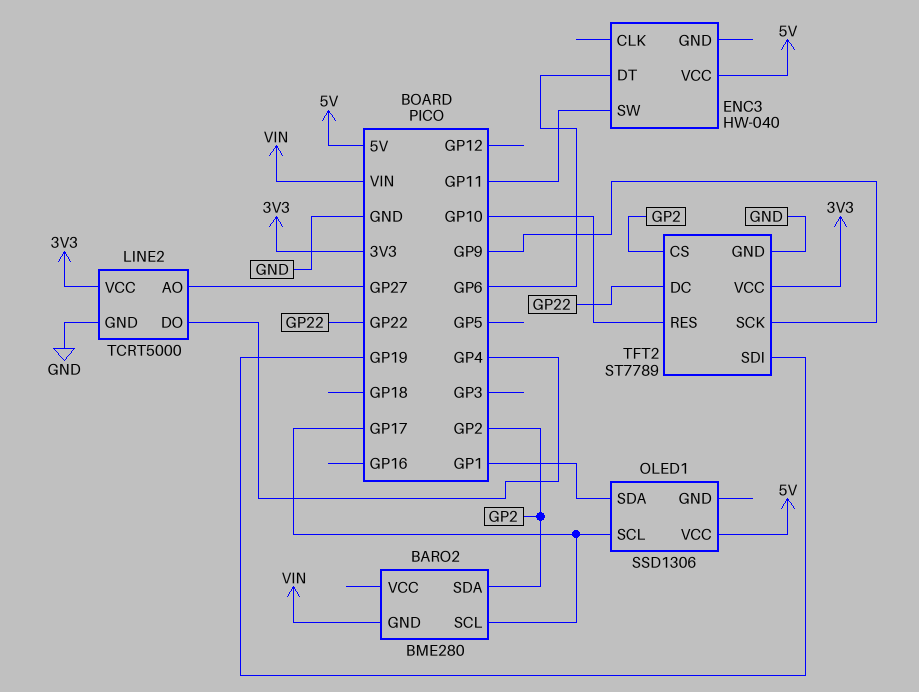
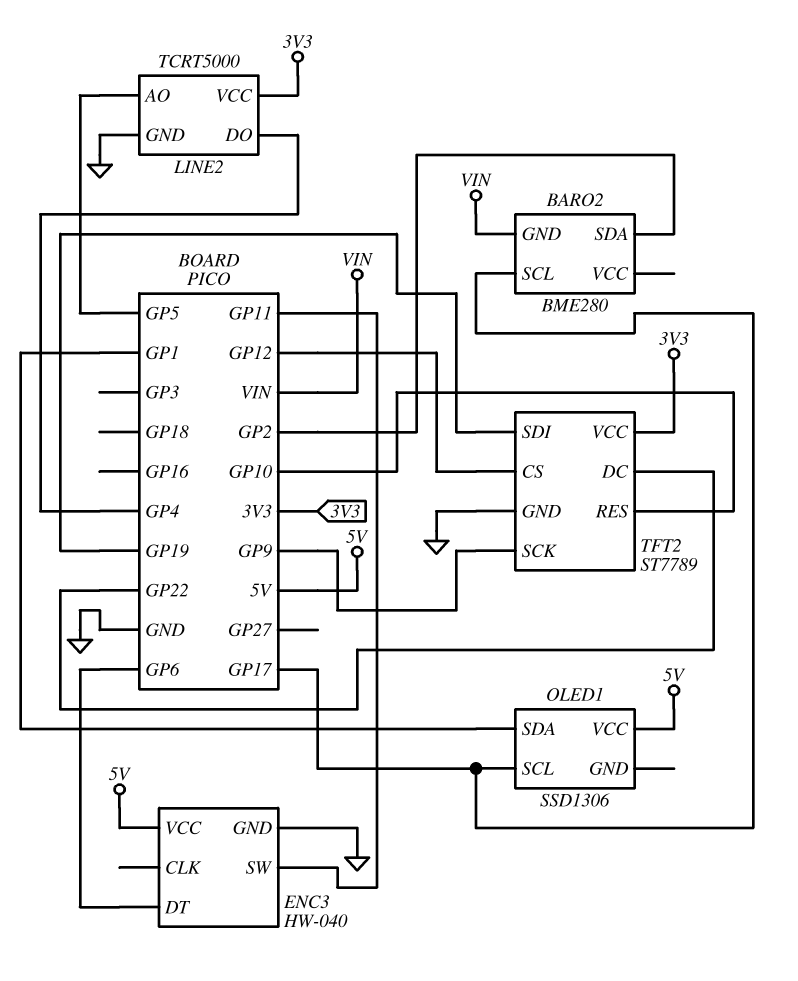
ENC3 pin GND: none -> GND
LINE2 pin AO: GP27 -> GP5
TFT2 pin CS: GP2 -> GP12

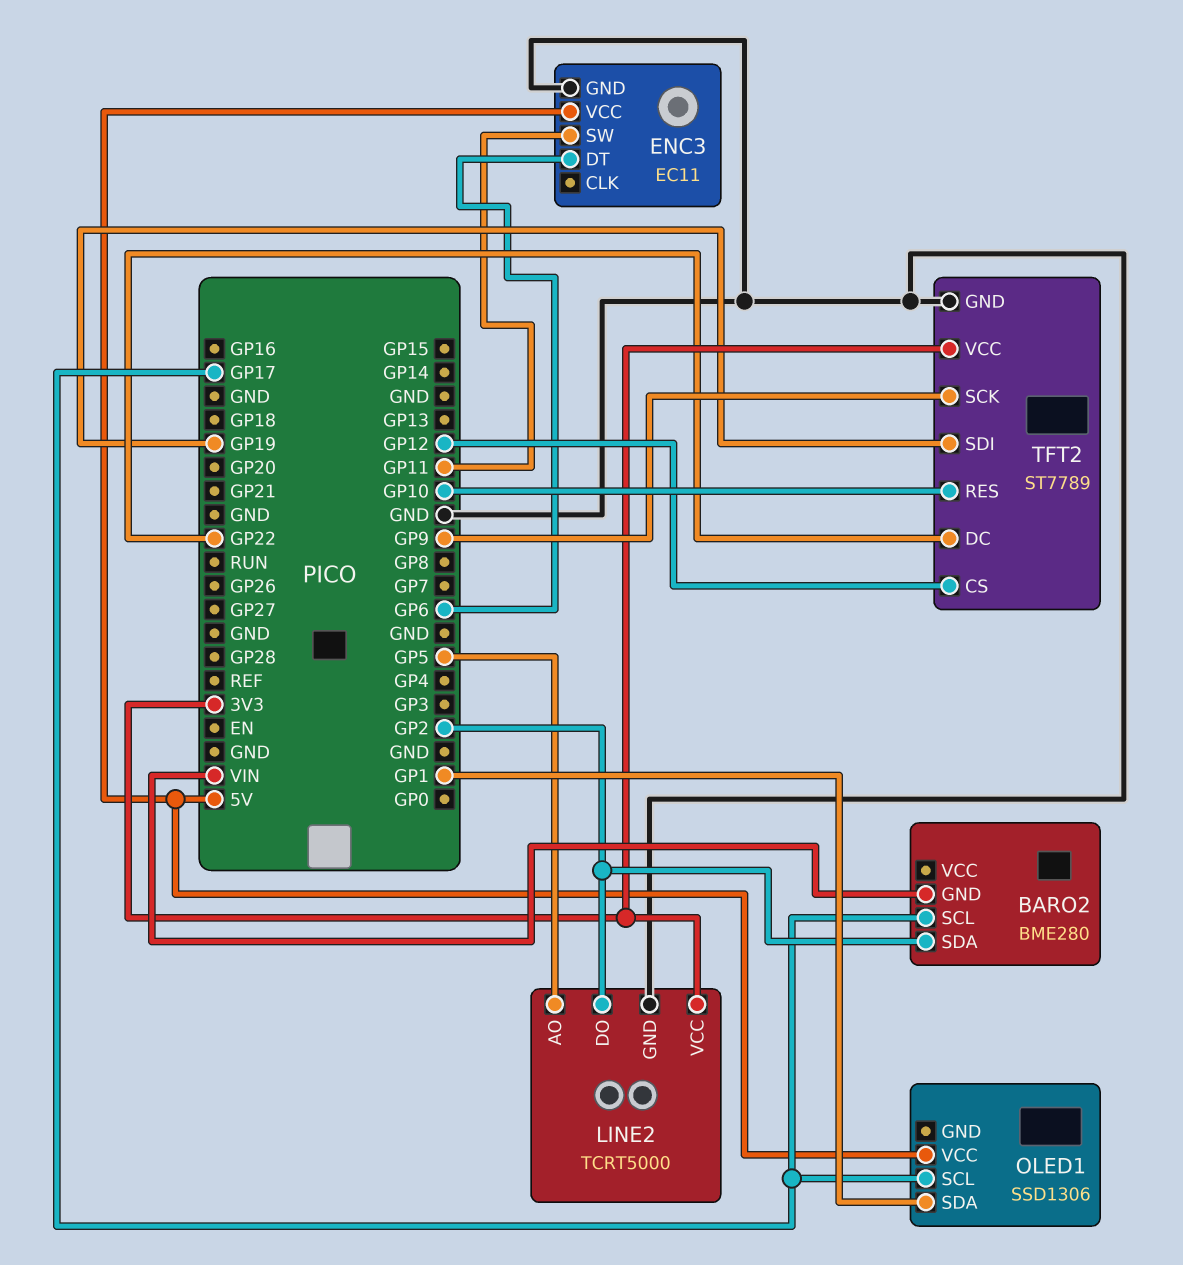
ENC3: HW-040 -> EC11
LINE2 pin DO: GP4 -> GP2

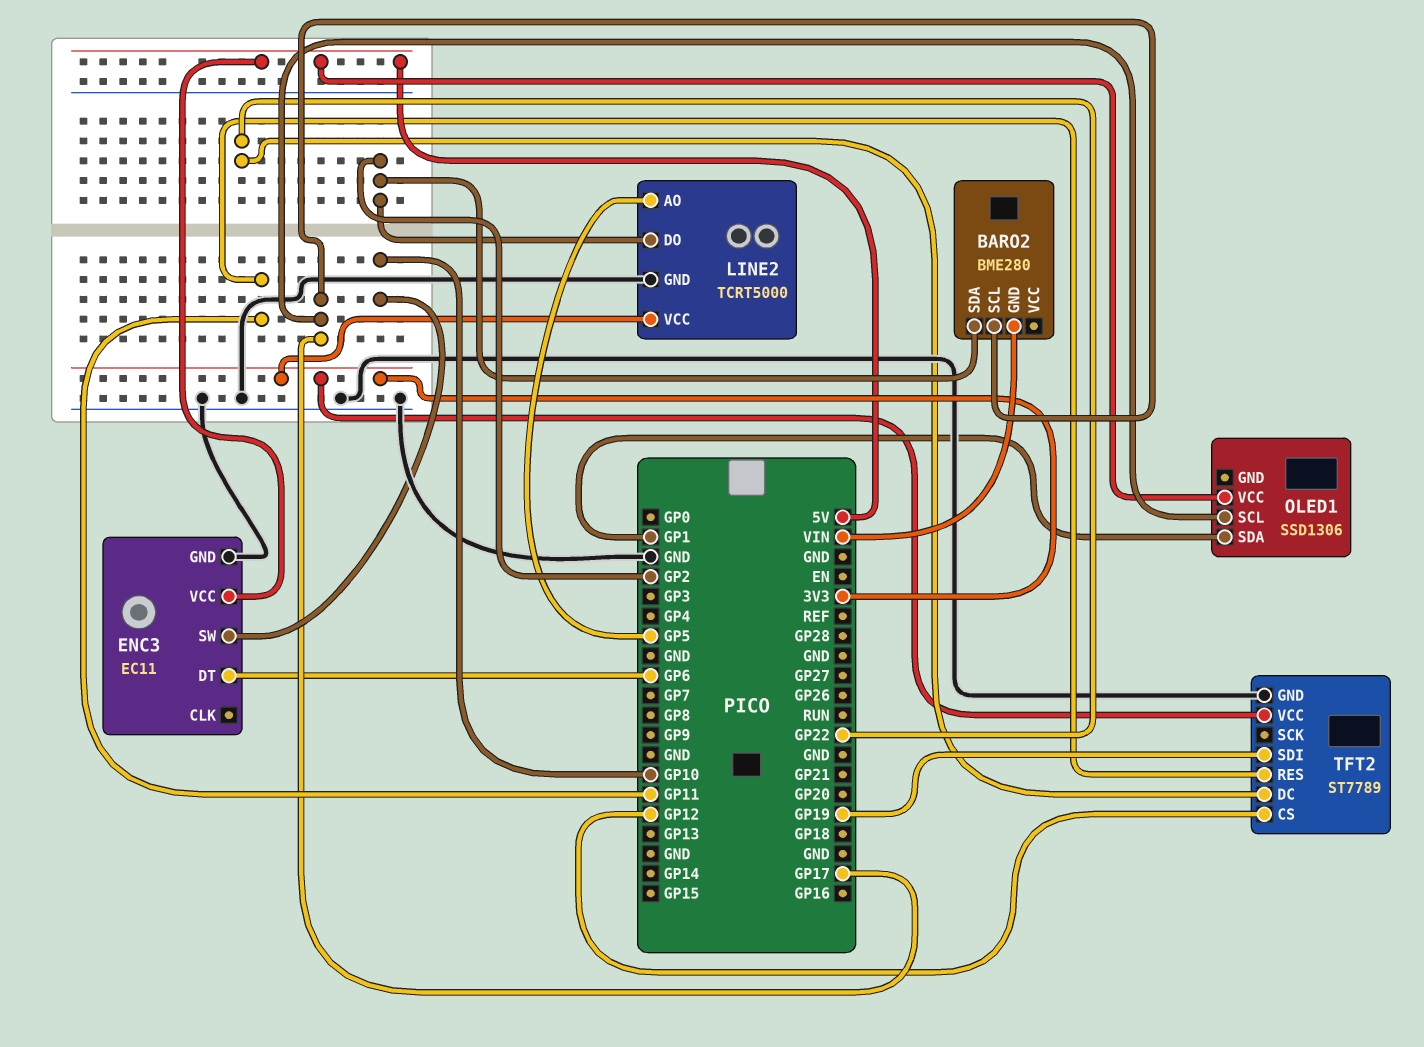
ENC3 pin SW: GP11 -> GP10
TFT2 pin RES: GP10 -> GP11
TFT2 pin SCK: GP9 -> none

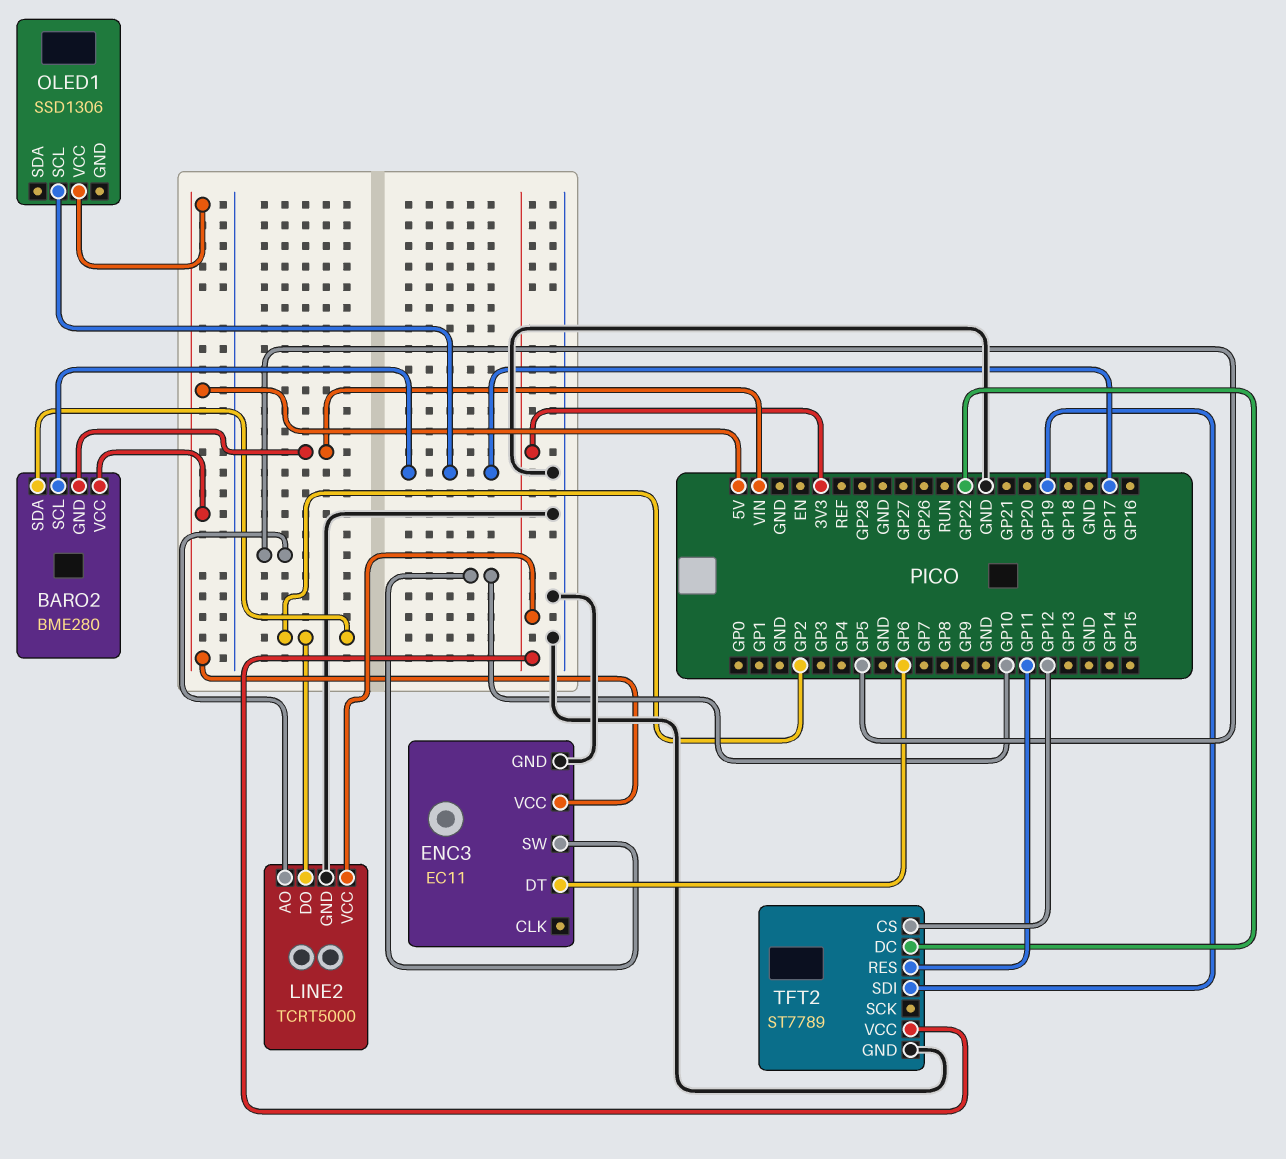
BARO2 pin VCC: none -> 5V
OLED1 pin SDA: GP1 -> none

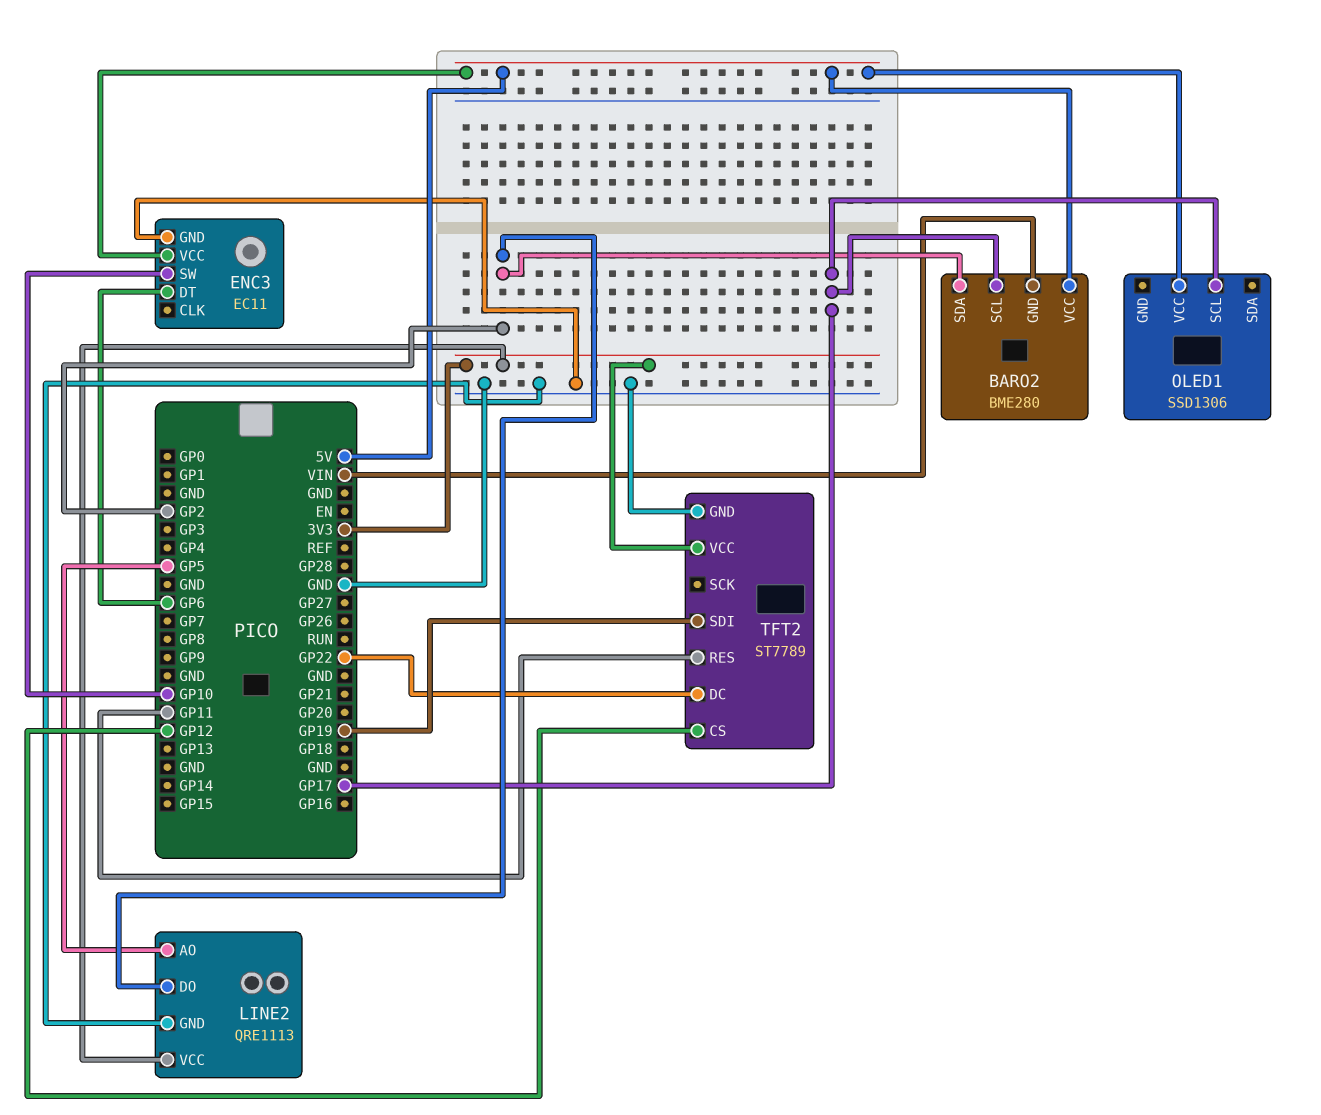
LINE2: TCRT5000 -> QRE1113

